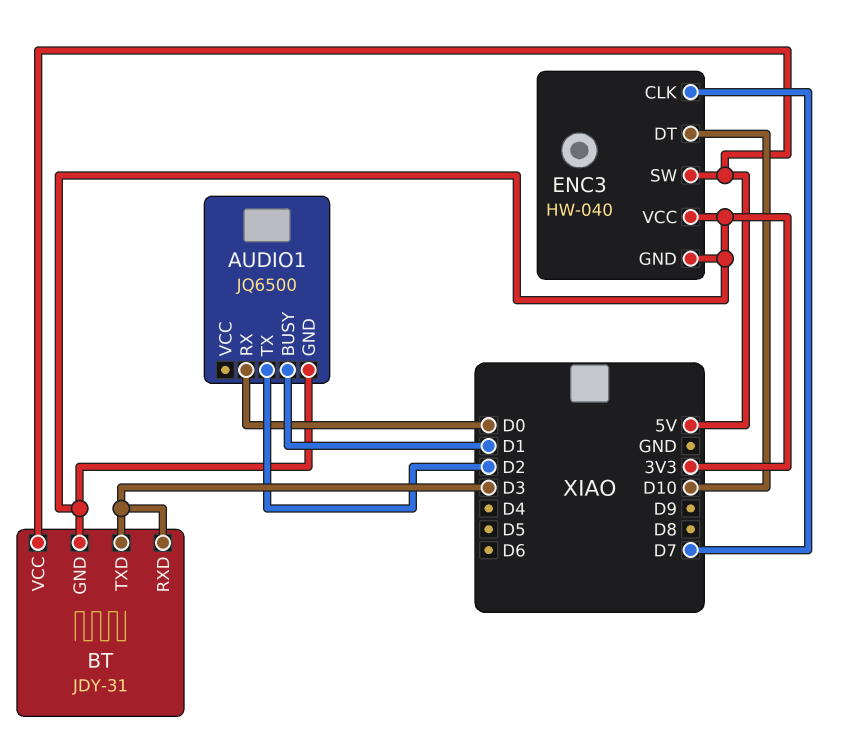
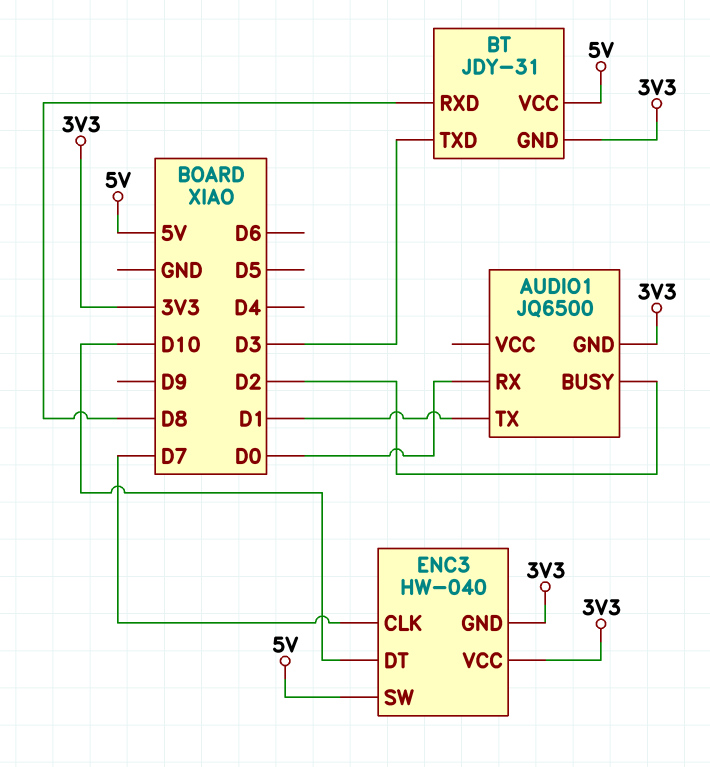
AUDIO1 pin BUSY: D1 -> D2
AUDIO1 pin TX: D2 -> D1
BT pin RXD: D3 -> D8

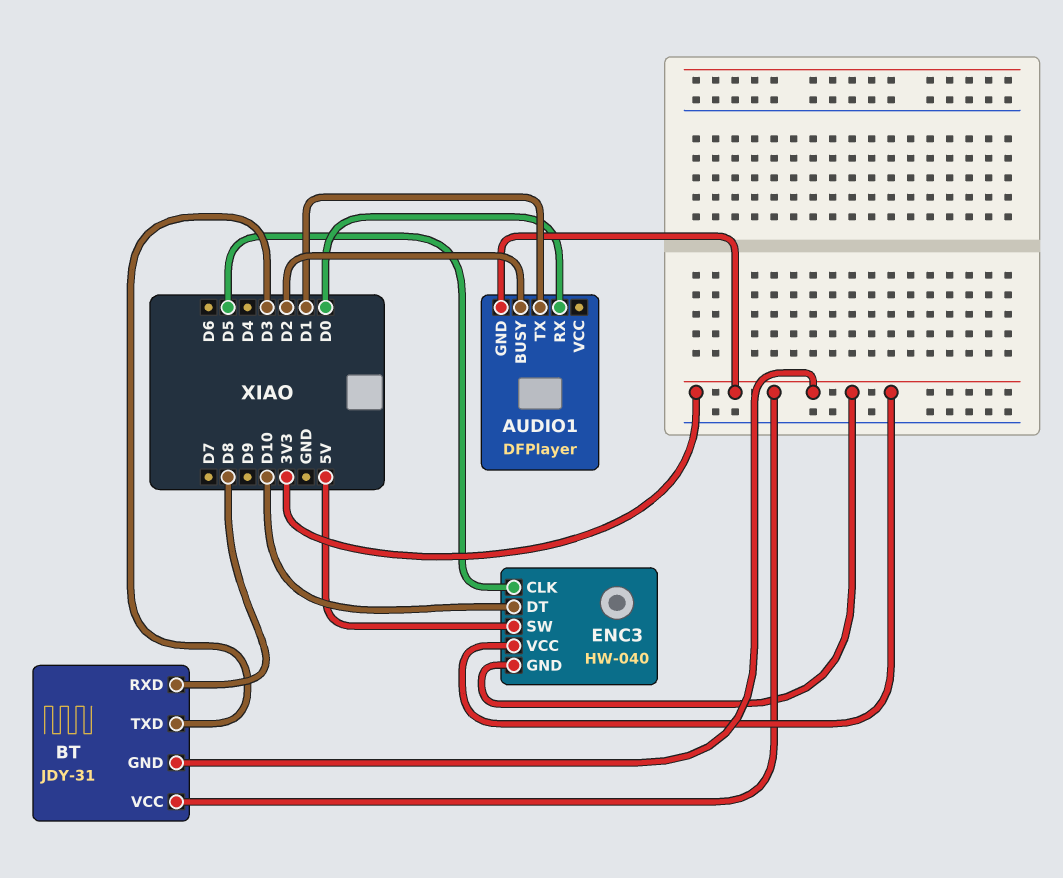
AUDIO1: JQ6500 -> DFPlayer
BT pin VCC: 5V -> 3V3
ENC3 pin CLK: D7 -> D5

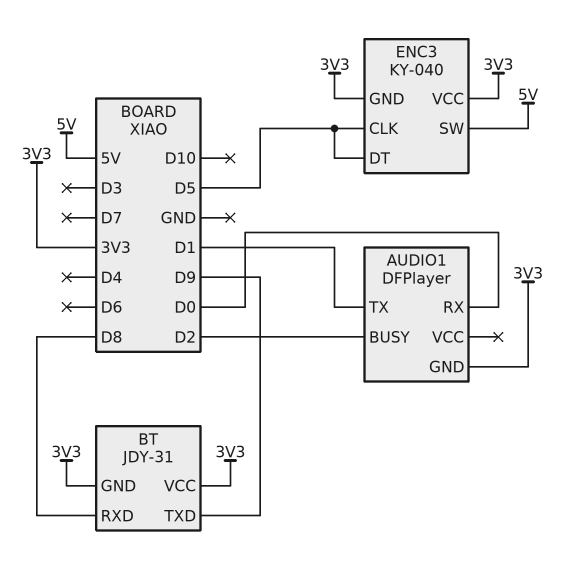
BT pin TXD: D3 -> D9
ENC3: HW-040 -> KY-040
ENC3 pin DT: D10 -> D5

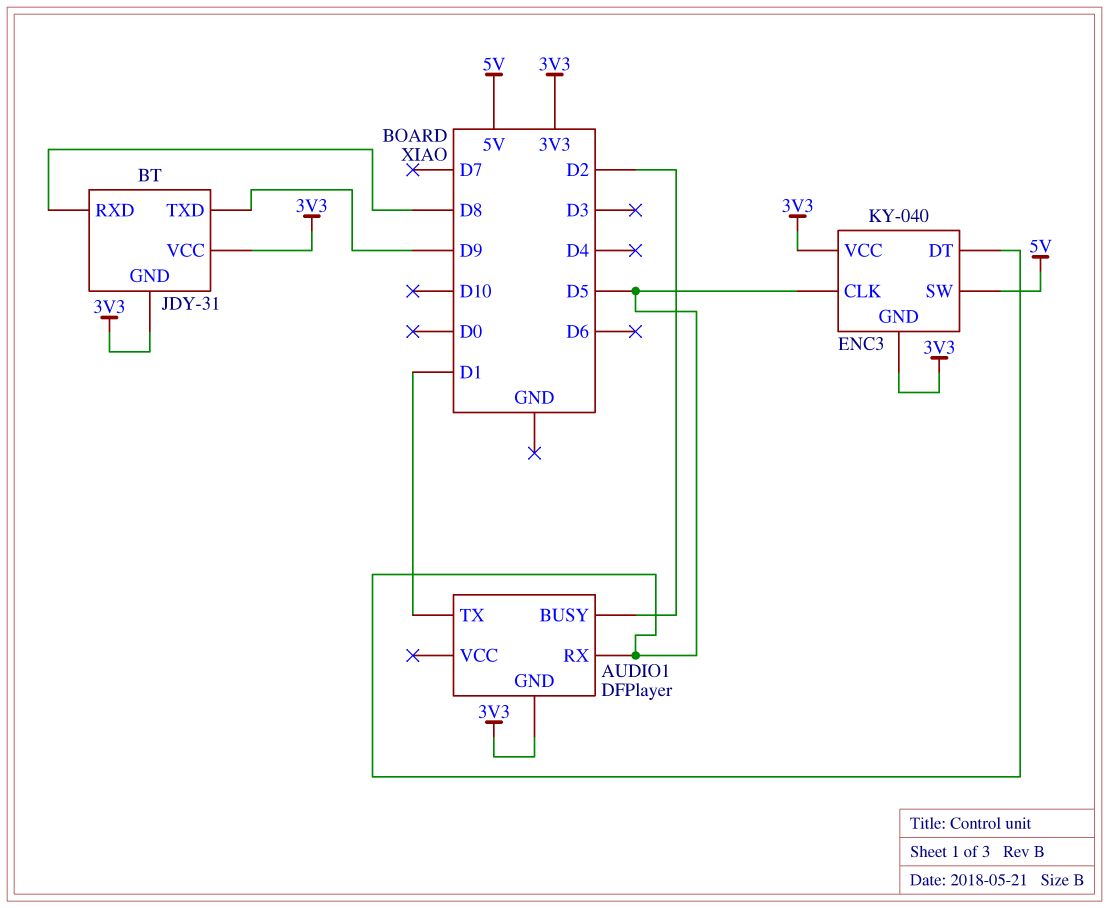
AUDIO1 pin RX: D0 -> D5

